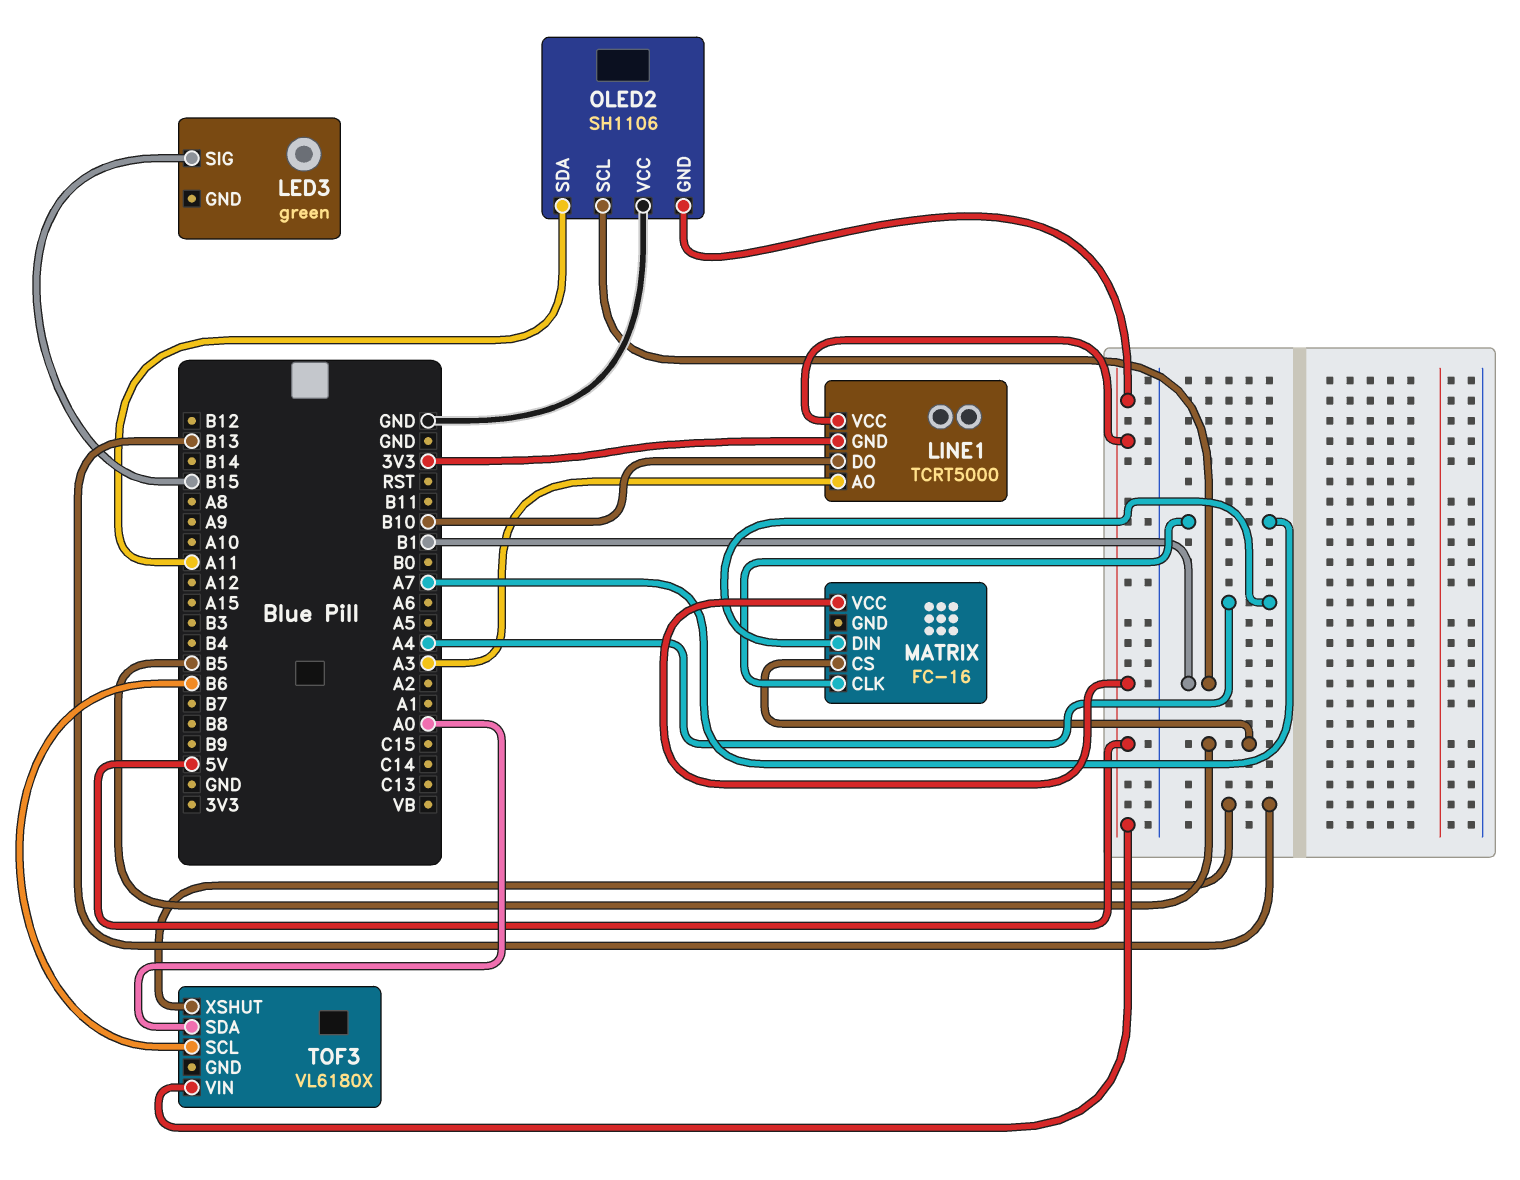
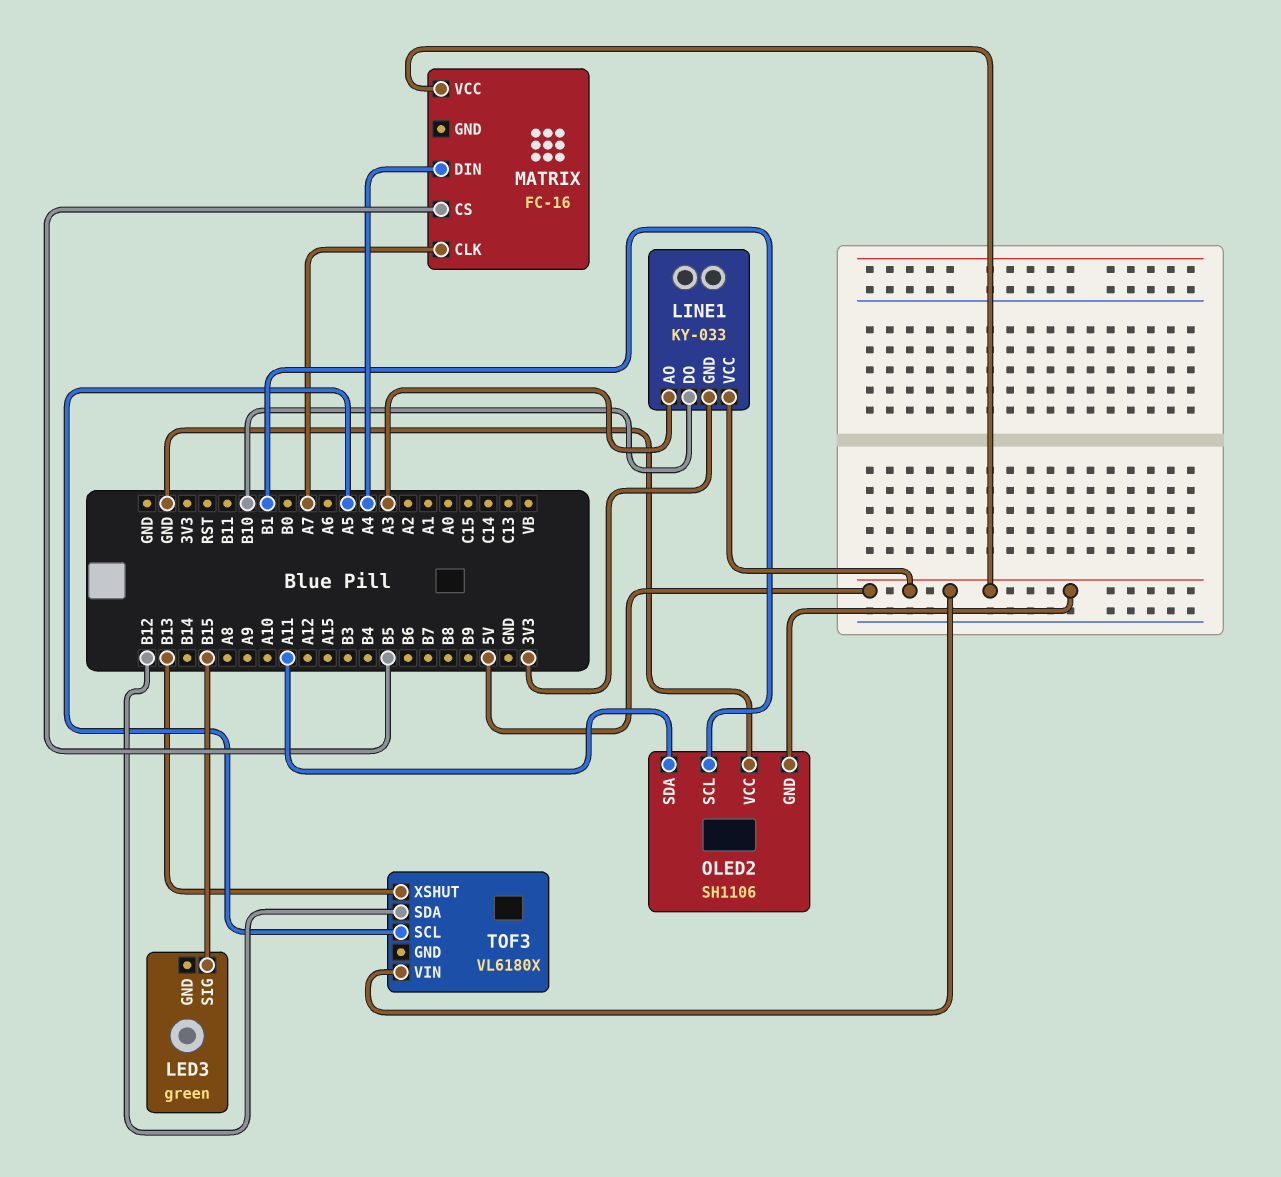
LINE1: TCRT5000 -> KY-033
TOF3 pin SCL: B6 -> A5
TOF3 pin SDA: A0 -> B12

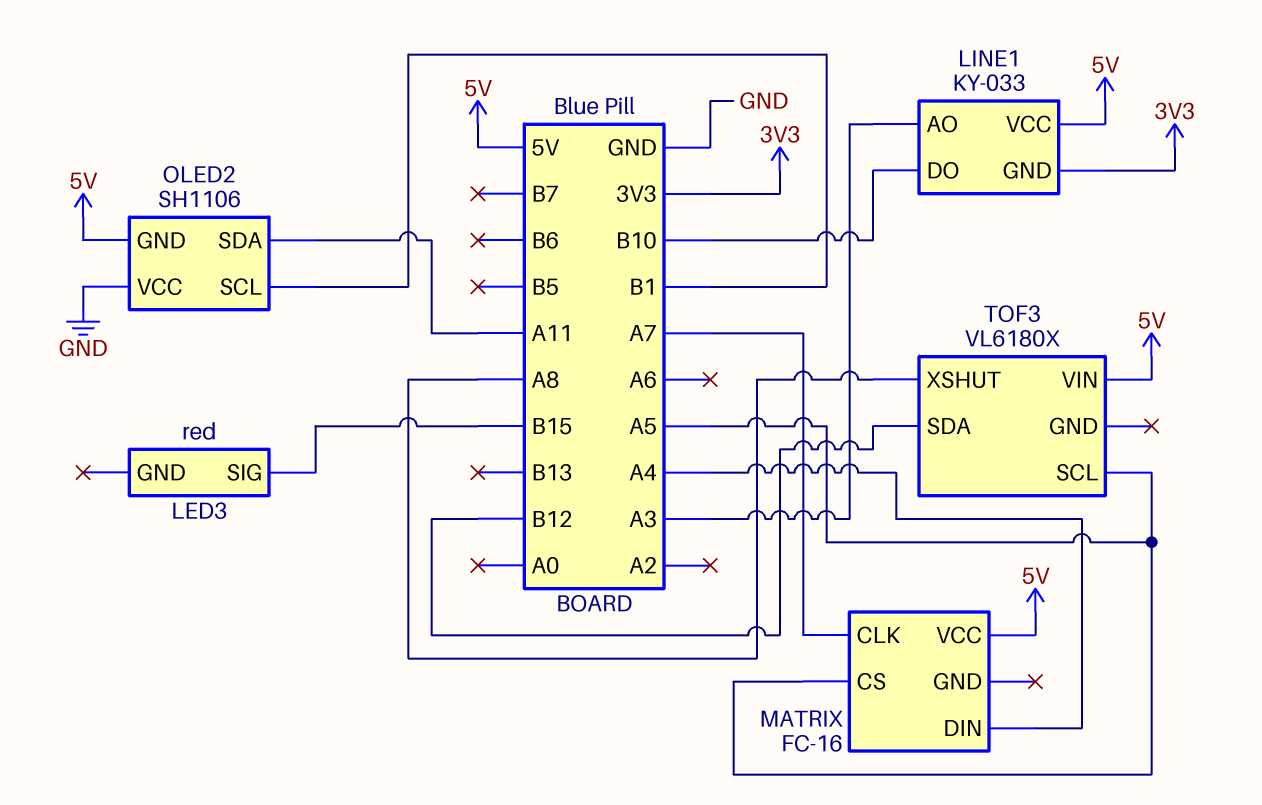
LED3: green -> red
MATRIX pin CS: B5 -> A5
TOF3 pin XSHUT: B13 -> A8

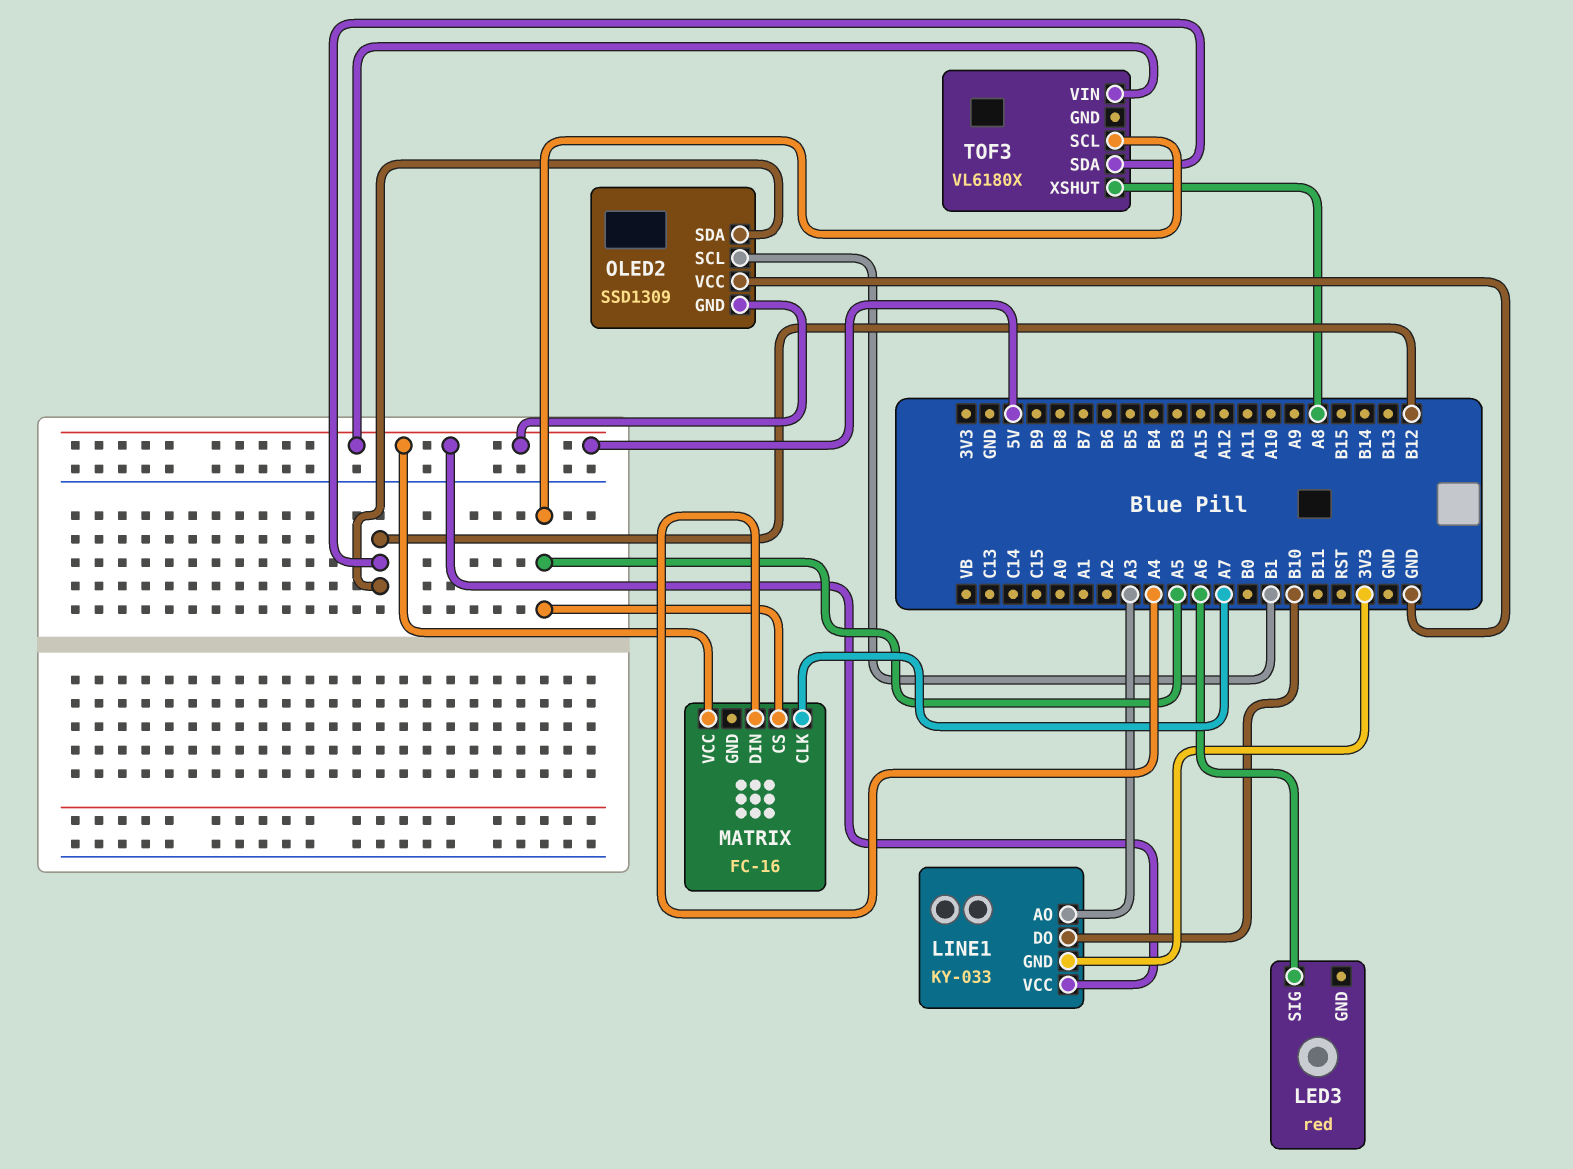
LED3 pin SIG: B15 -> A6
OLED2: SH1106 -> SSD1309
OLED2 pin SDA: A11 -> B12

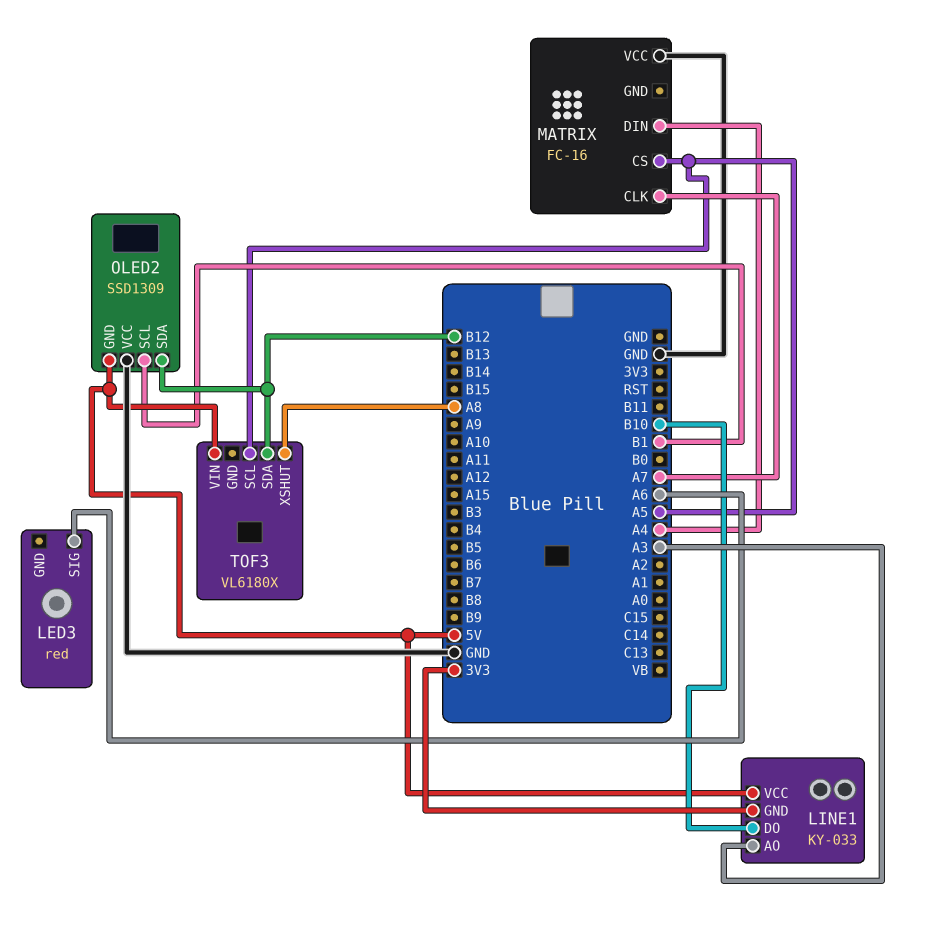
MATRIX pin VCC: 5V -> GND

